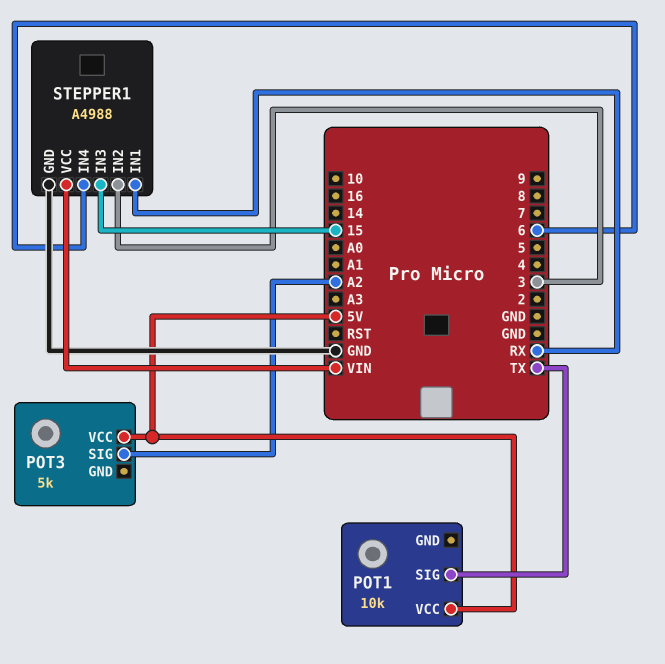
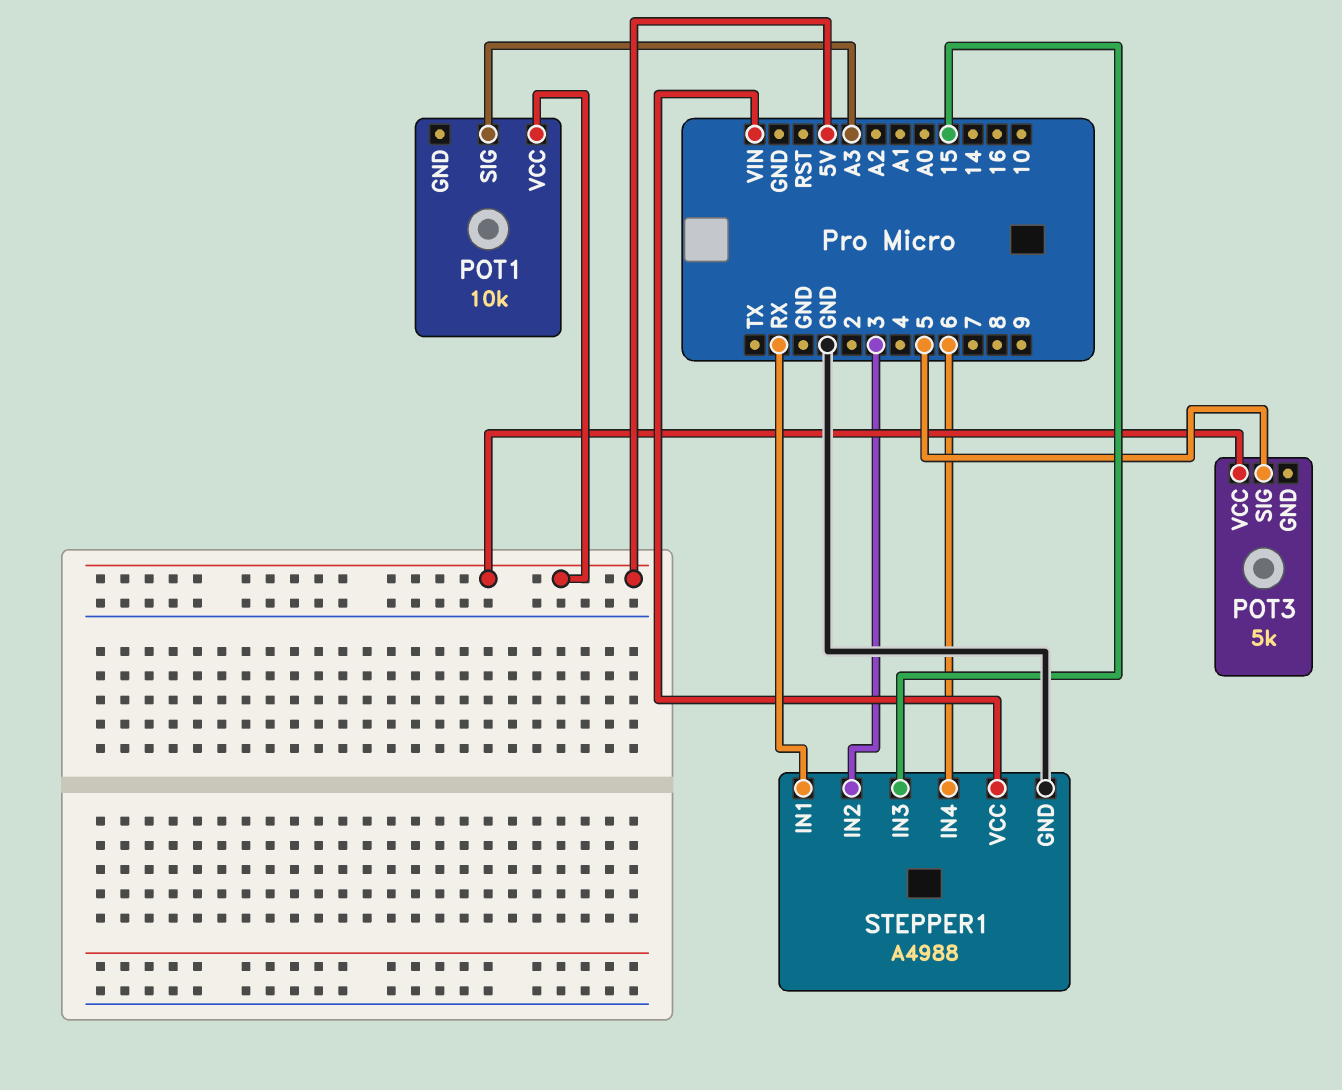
POT1 pin SIG: TX -> A3
POT3 pin SIG: A2 -> 5

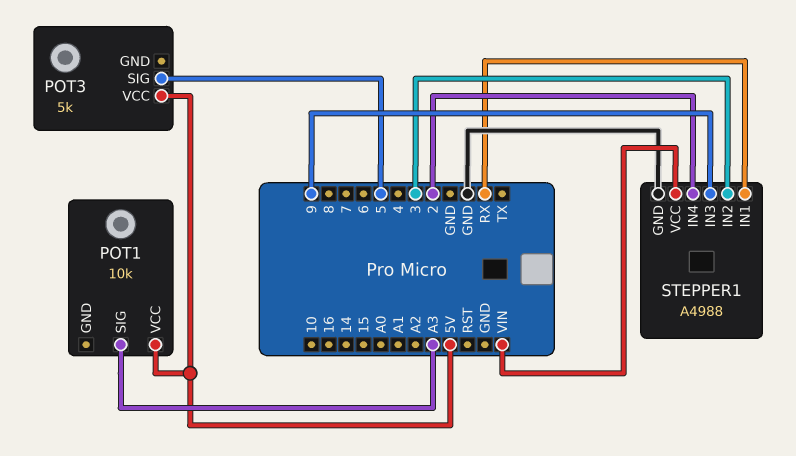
STEPPER1 pin IN3: 15 -> 9
STEPPER1 pin IN4: 6 -> 2

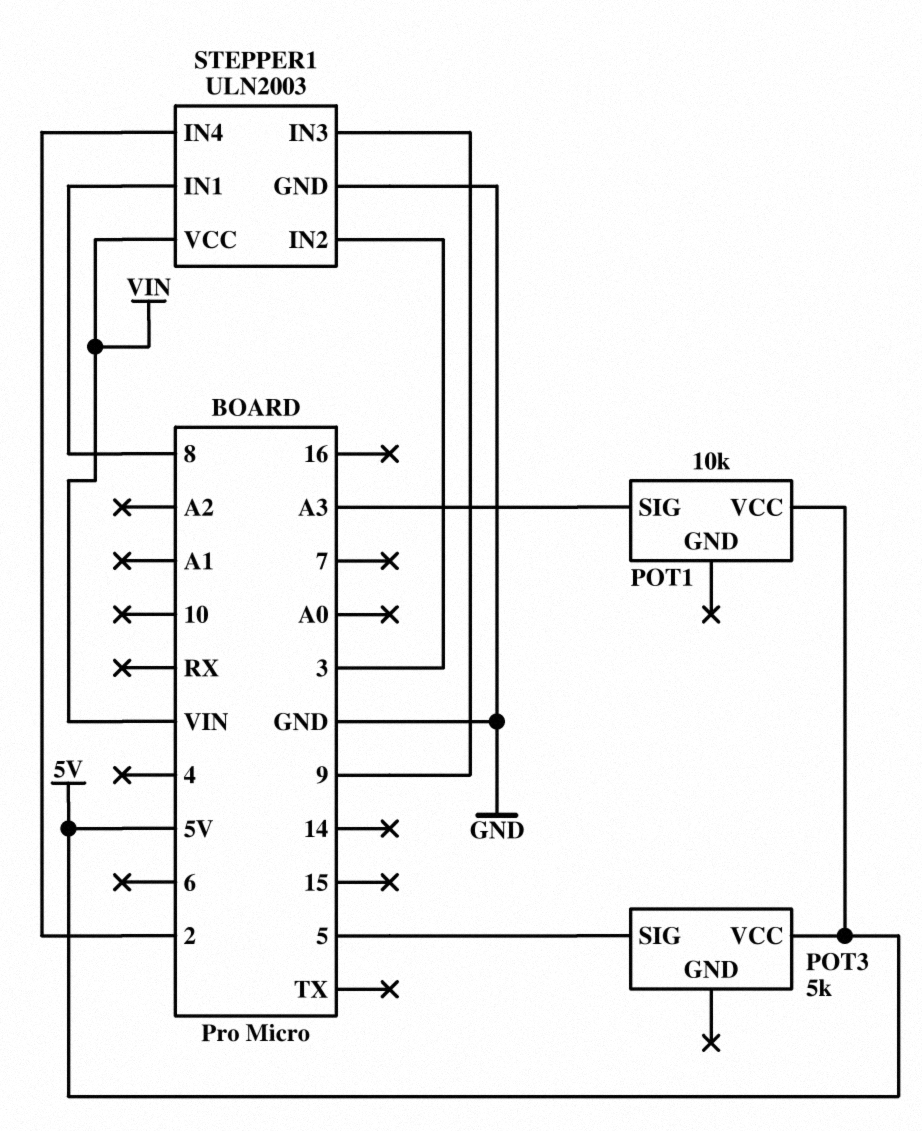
STEPPER1: A4988 -> ULN2003
STEPPER1 pin IN1: RX -> 8

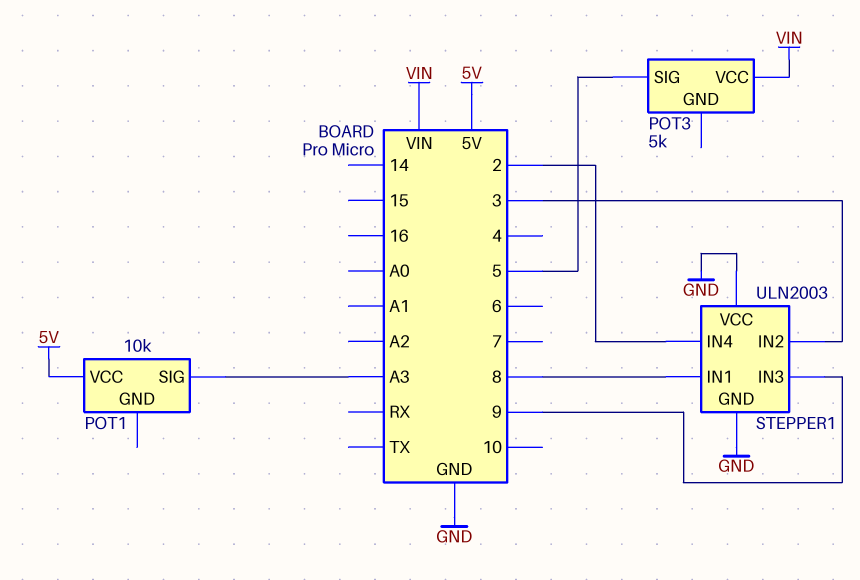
POT3 pin VCC: 5V -> VIN
STEPPER1 pin VCC: VIN -> GND

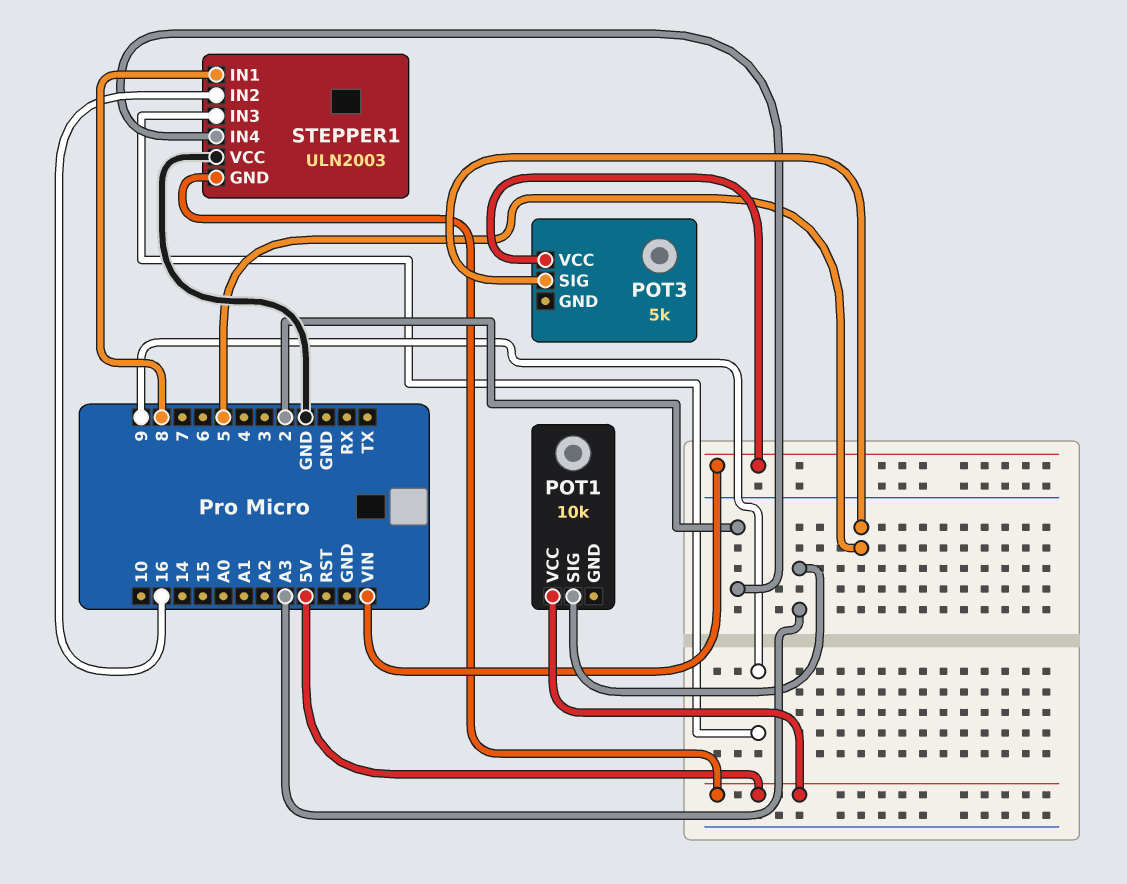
STEPPER1 pin GND: GND -> 5V
STEPPER1 pin IN2: 3 -> 16

